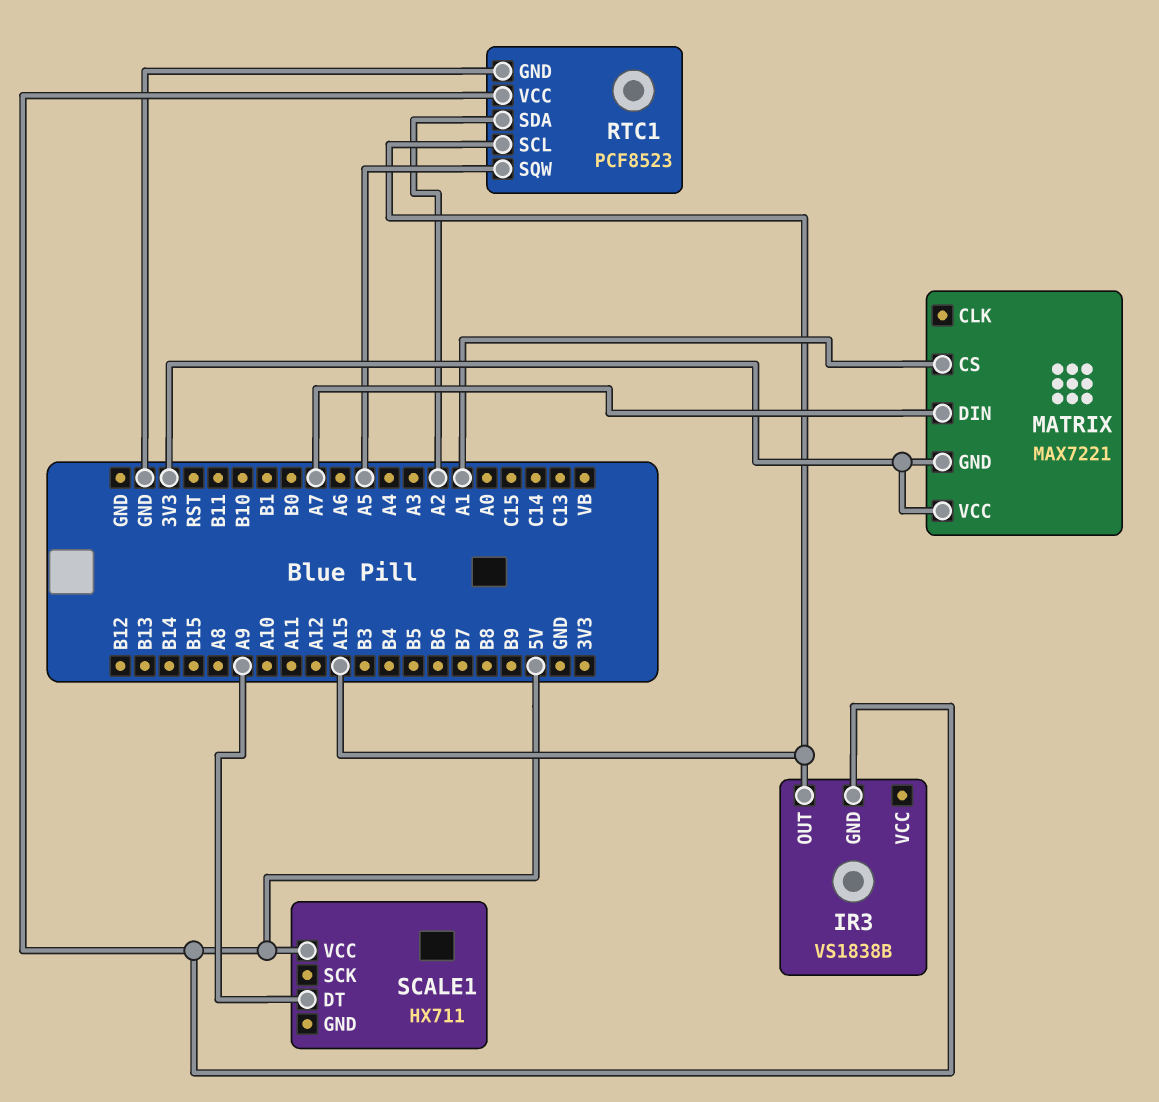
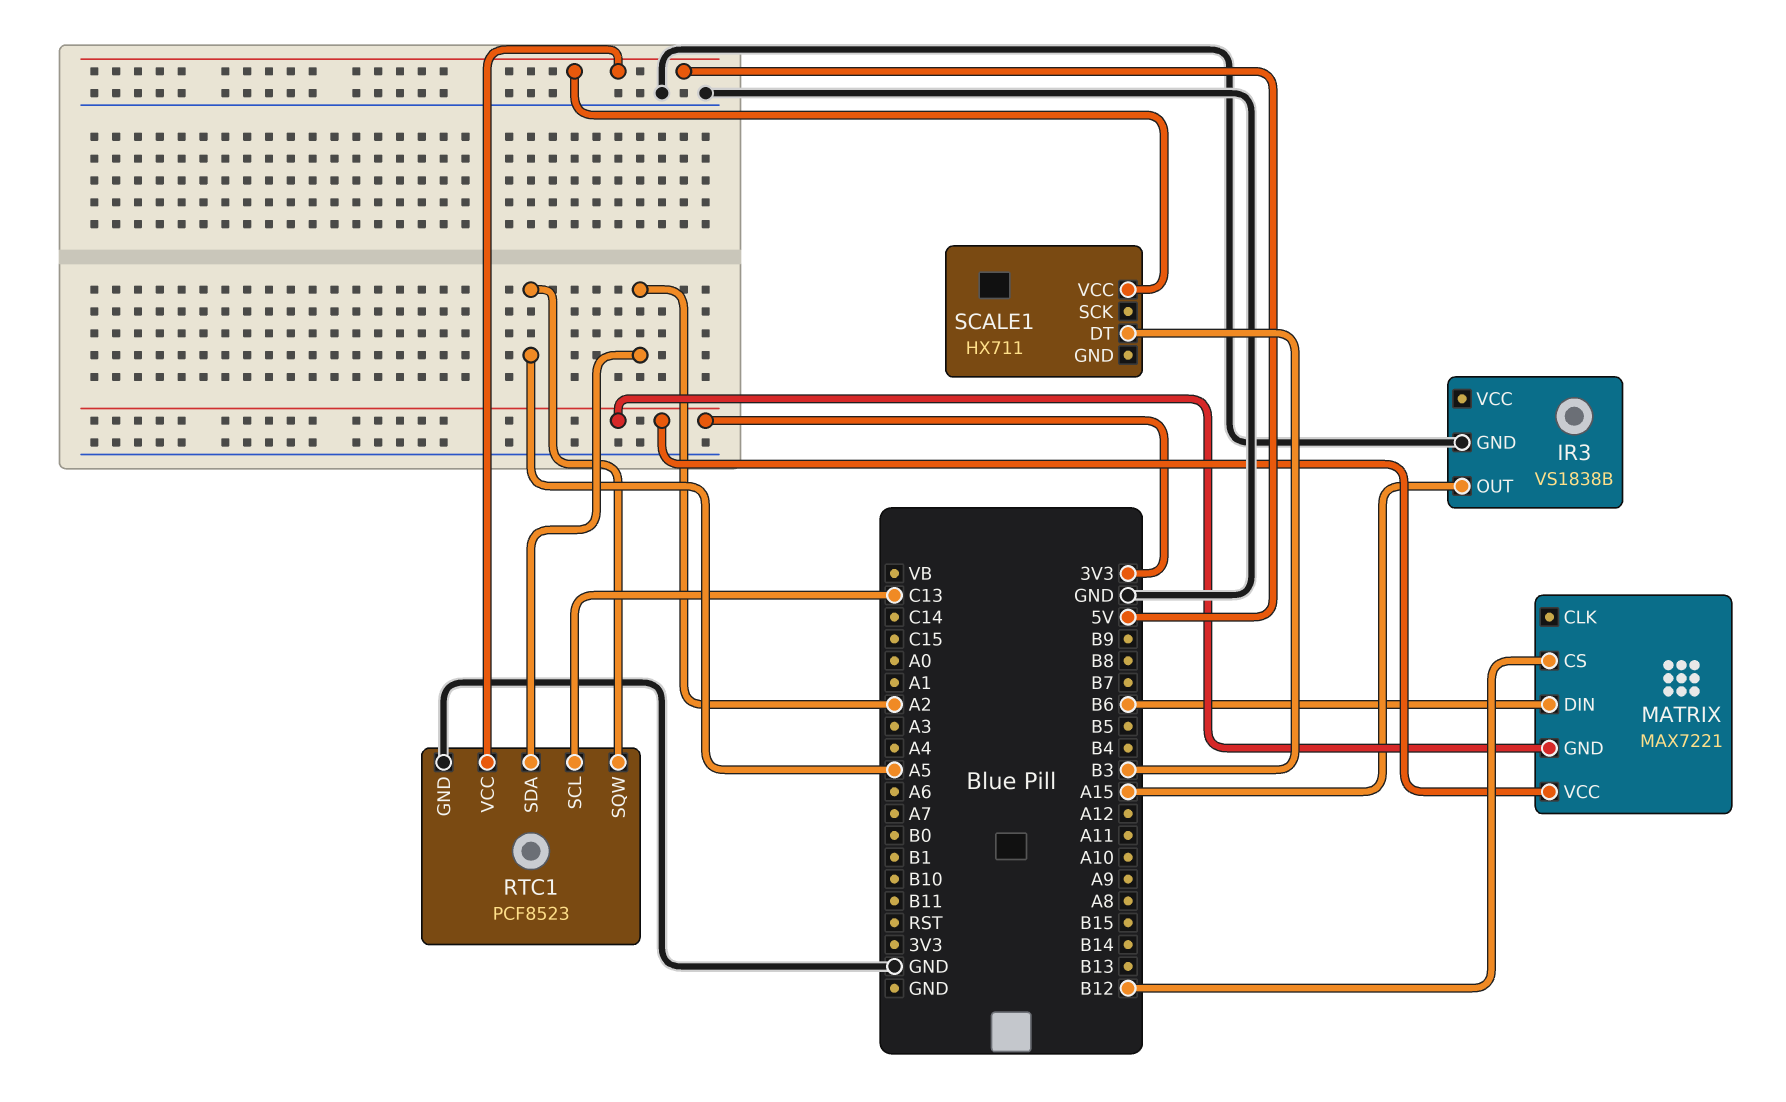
IR3 pin GND: 5V -> GND
MATRIX pin CS: A1 -> B12
MATRIX pin DIN: A7 -> B6
RTC1 pin SCL: A15 -> C13
SCALE1 pin DT: A9 -> B3

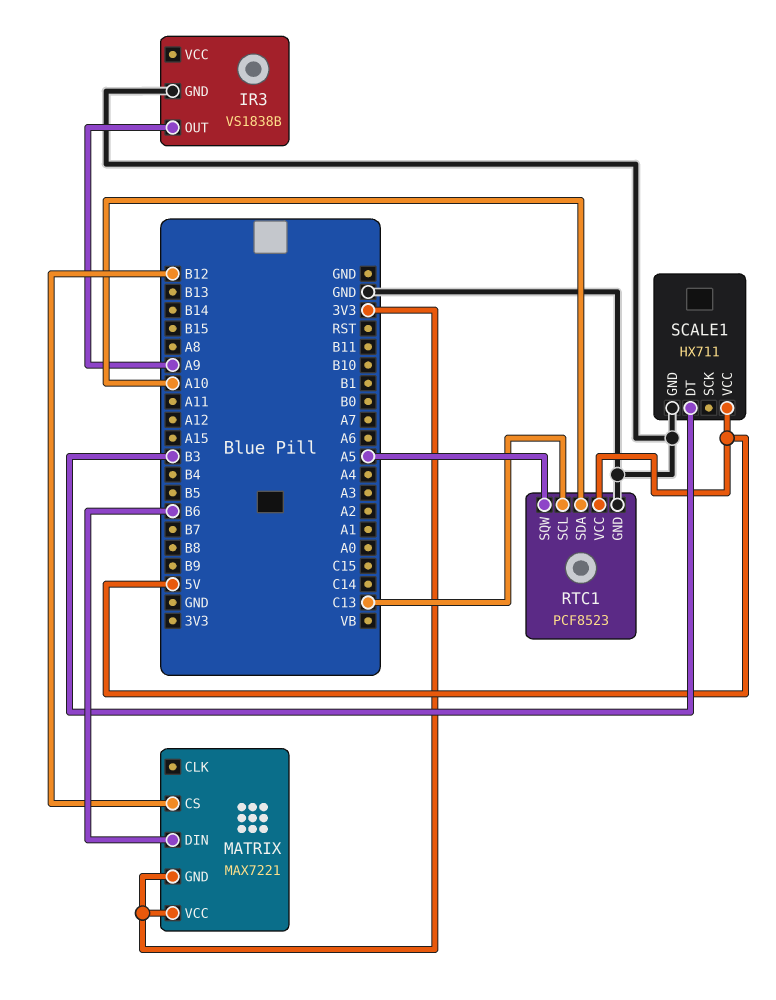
IR3 pin OUT: A15 -> A9
RTC1 pin SDA: A2 -> A10
SCALE1 pin GND: none -> GND

